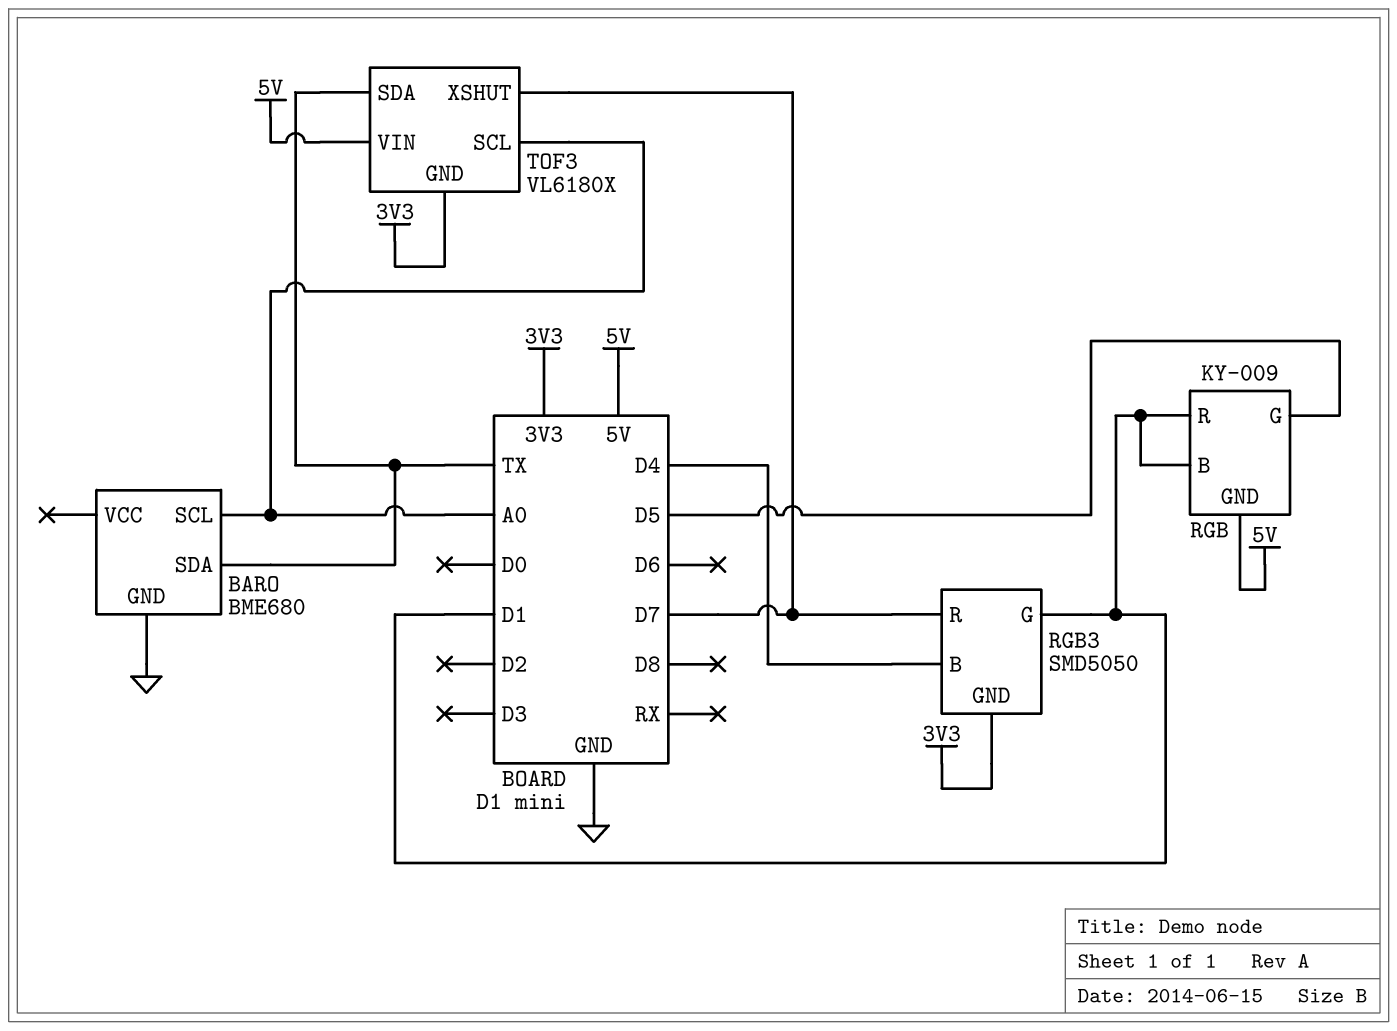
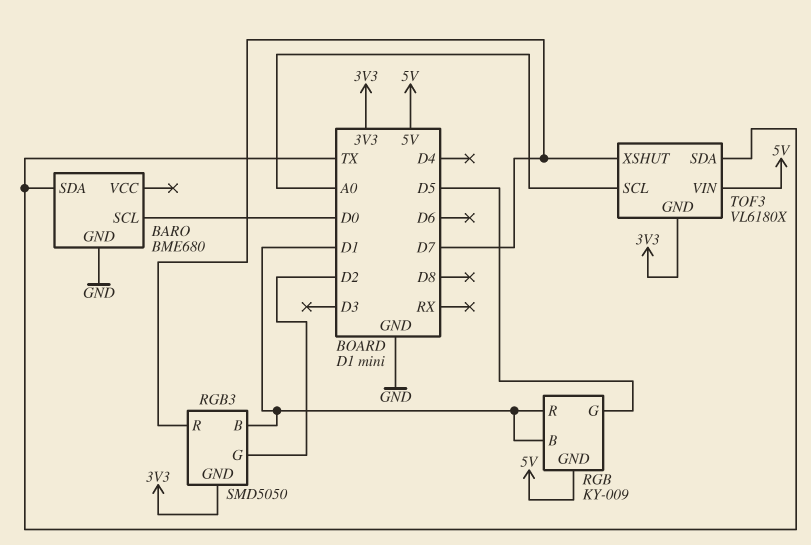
BARO pin SCL: A0 -> D0
RGB3 pin B: D4 -> D1
RGB3 pin G: D1 -> D2

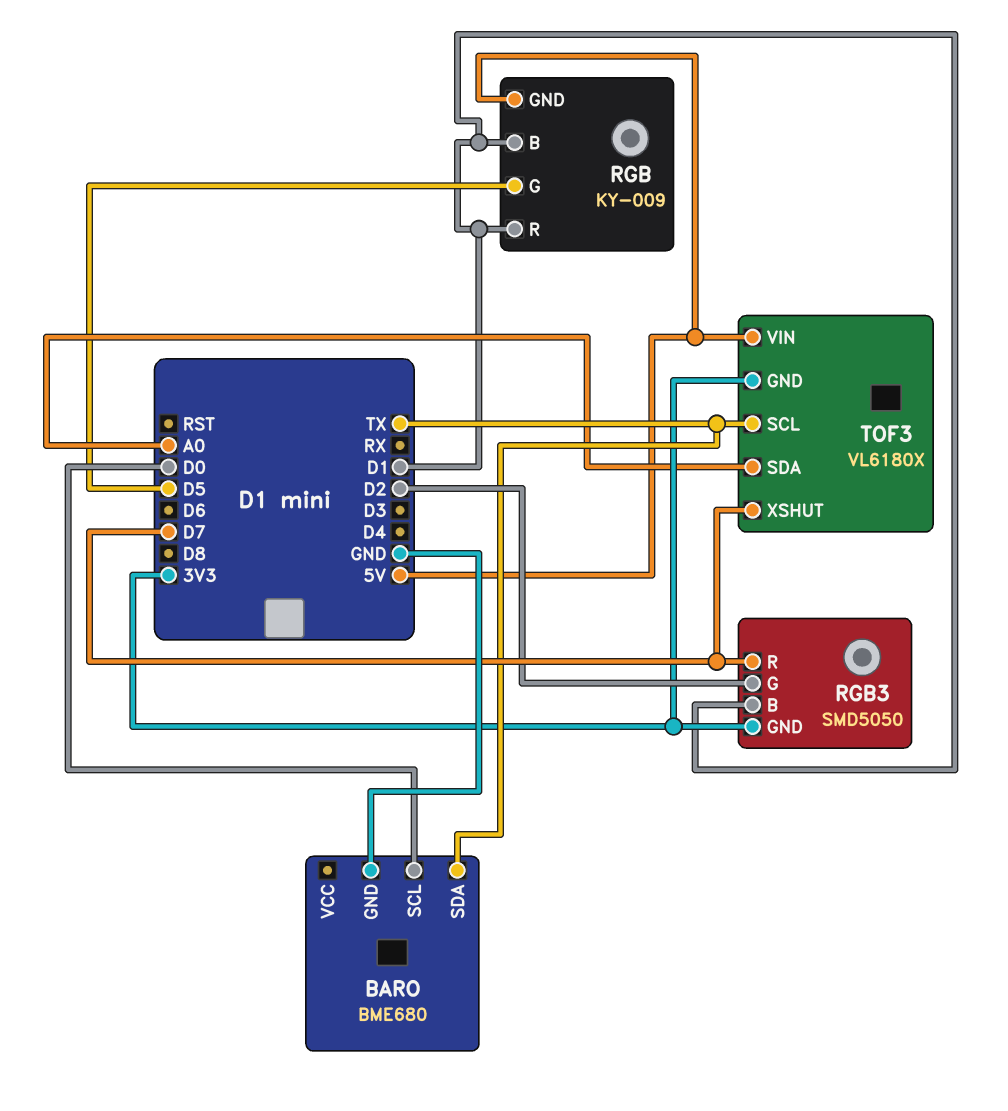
TOF3 pin SCL: A0 -> TX
TOF3 pin SDA: TX -> A0

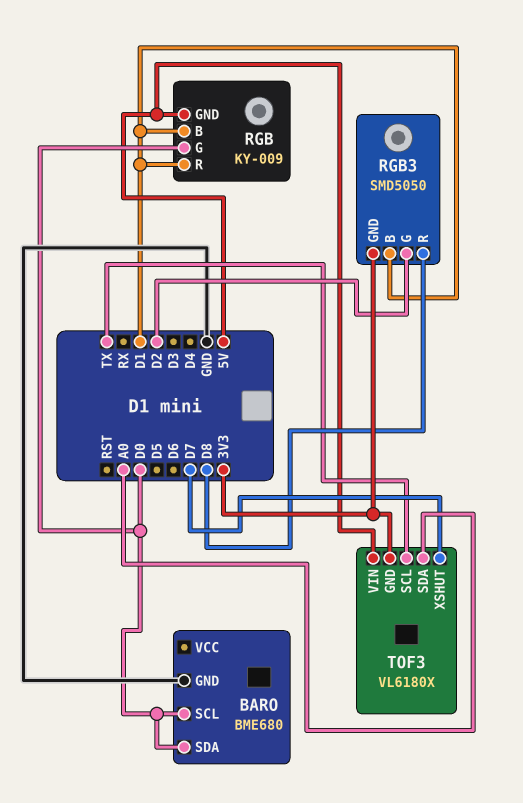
BARO pin SDA: TX -> D0
RGB pin G: D5 -> D0
RGB3 pin R: D7 -> D8

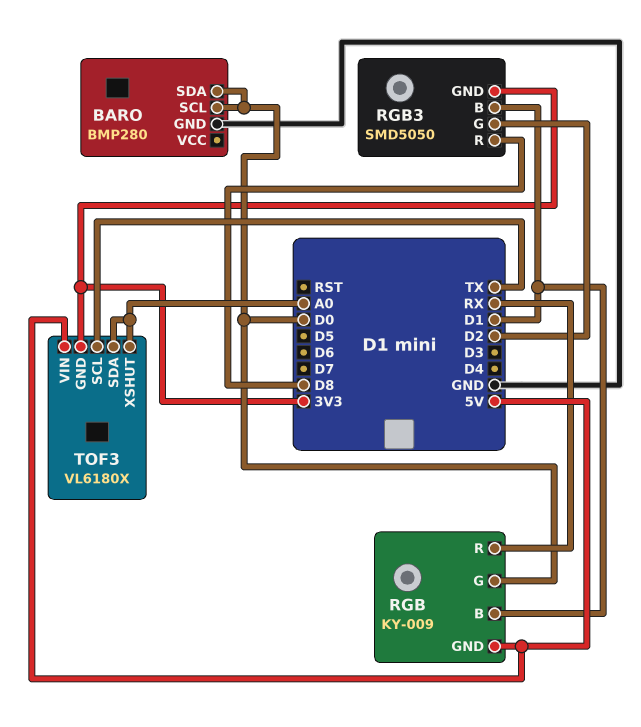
BARO: BME680 -> BMP280
RGB pin R: D1 -> RX
TOF3 pin XSHUT: D7 -> A0

